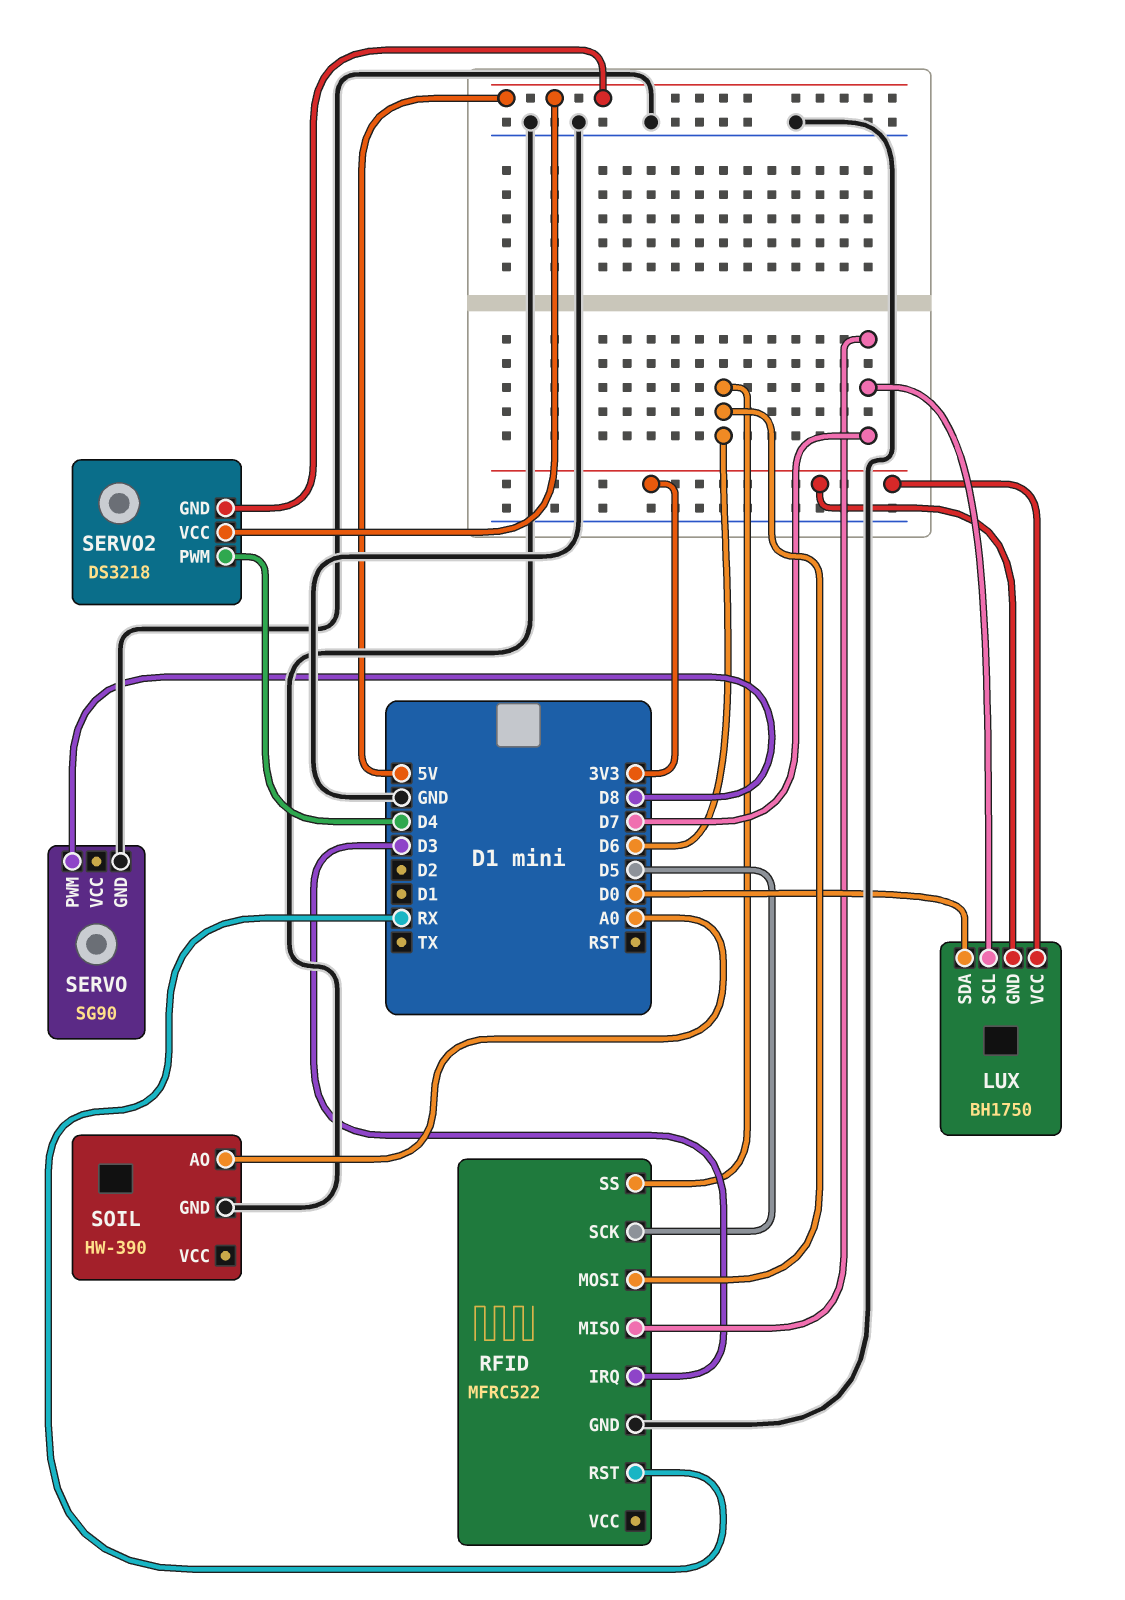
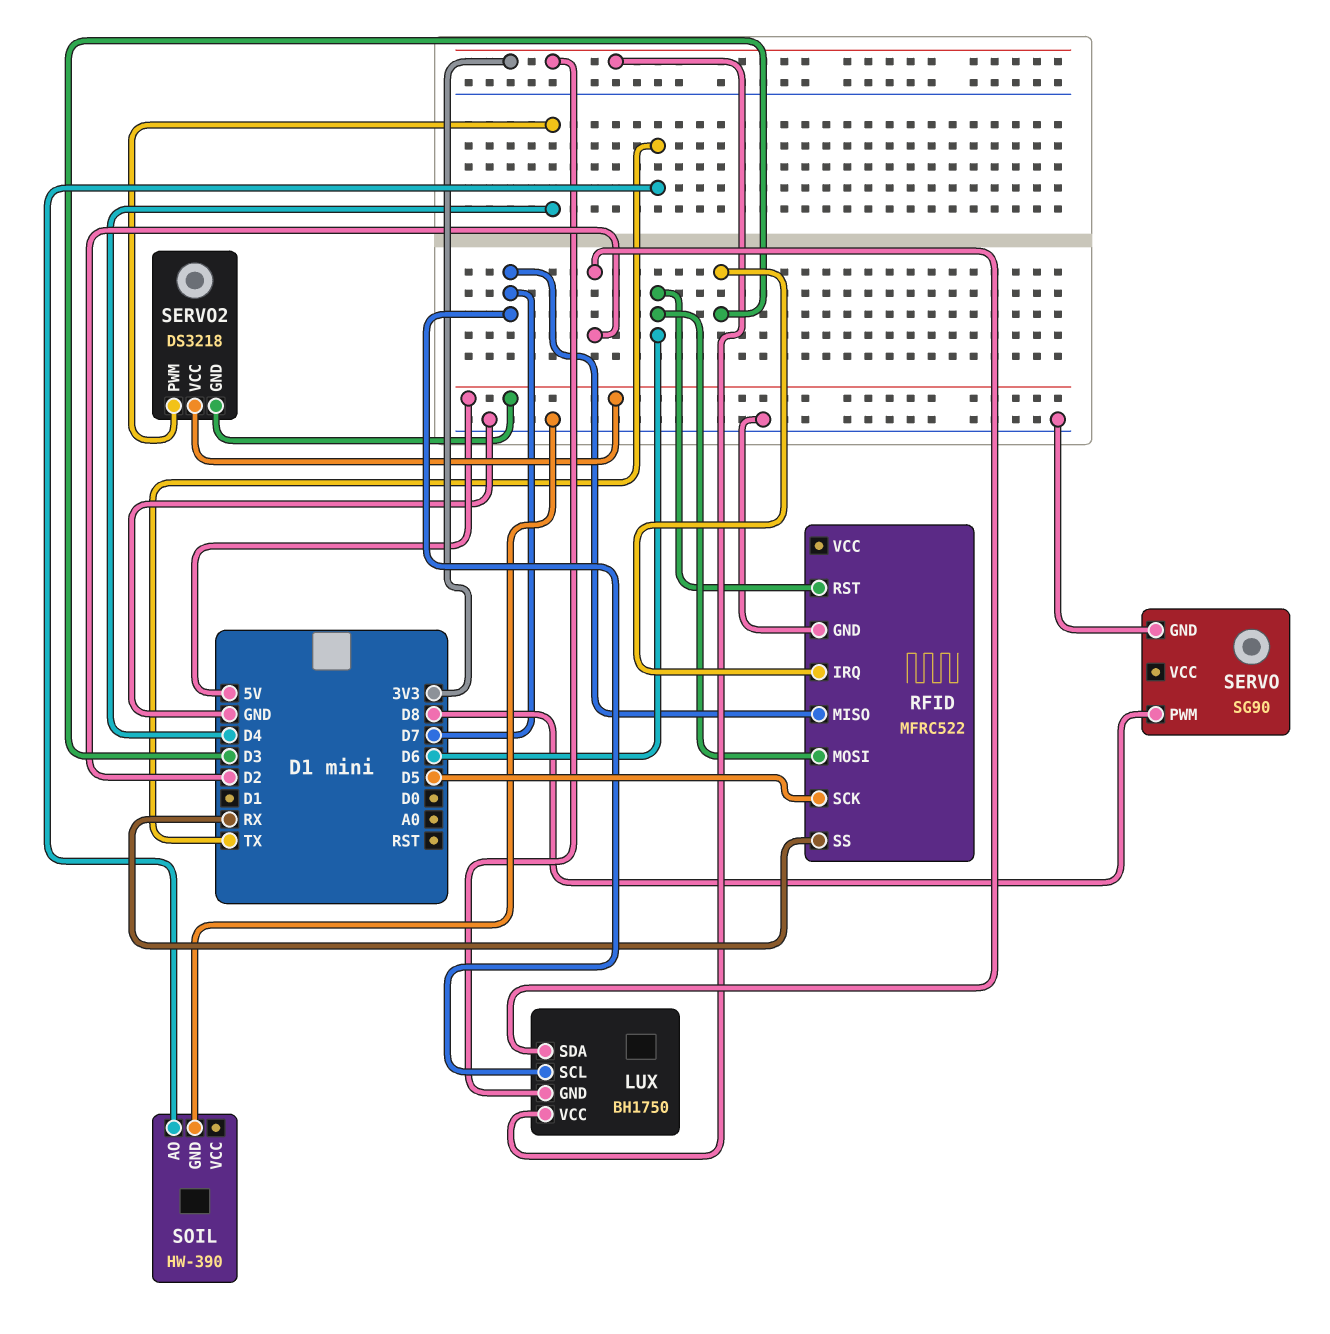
LUX pin SDA: D0 -> D2
RFID pin RST: RX -> D6
RFID pin SS: D6 -> RX
SOIL pin AO: A0 -> TX

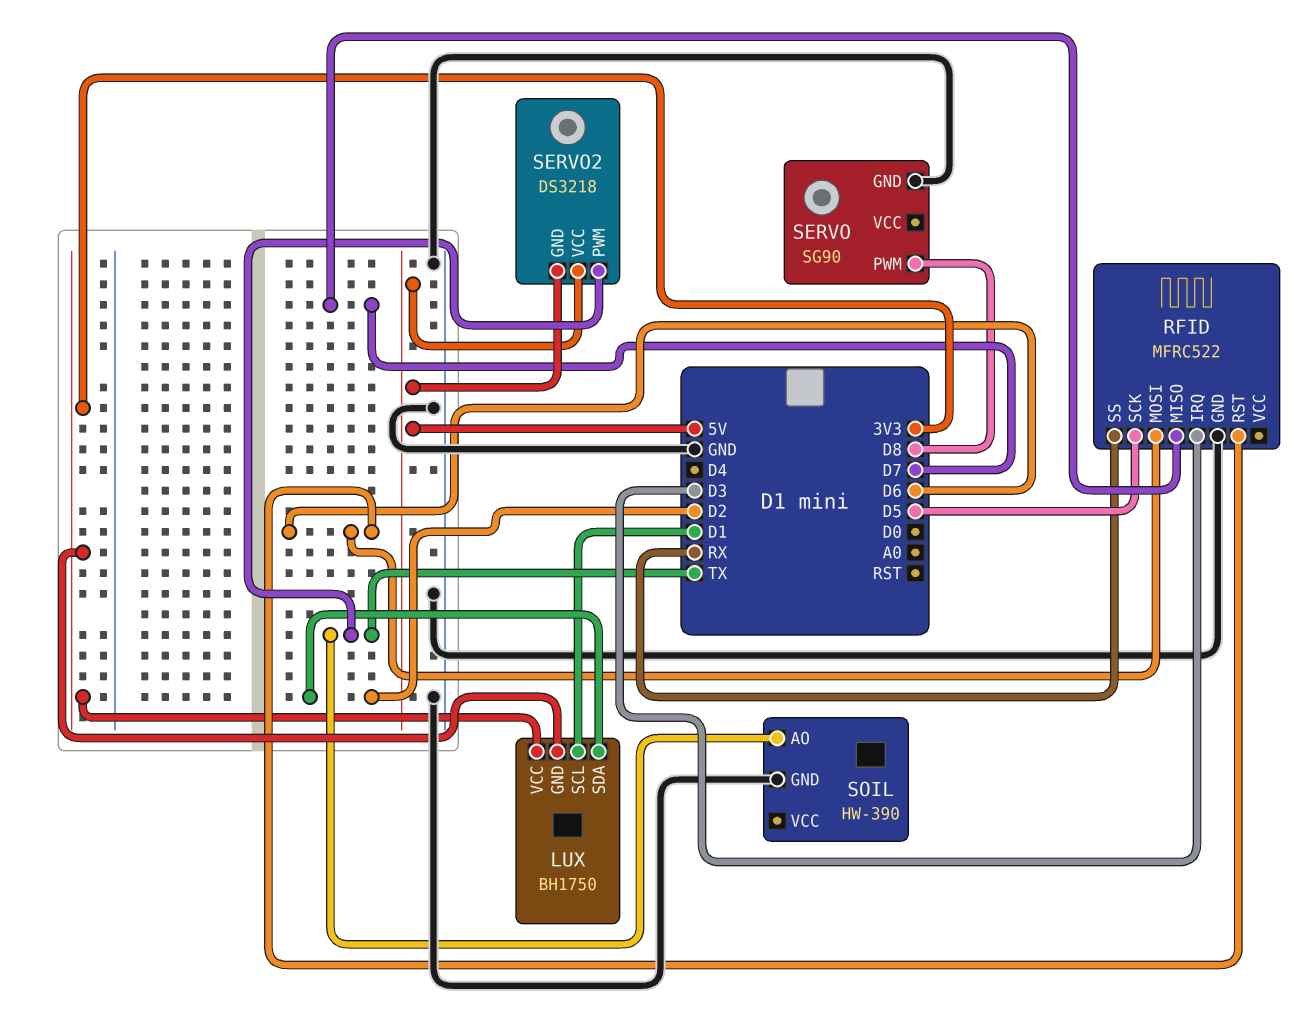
LUX pin SCL: D7 -> D1
SERVO2 pin PWM: D4 -> TX

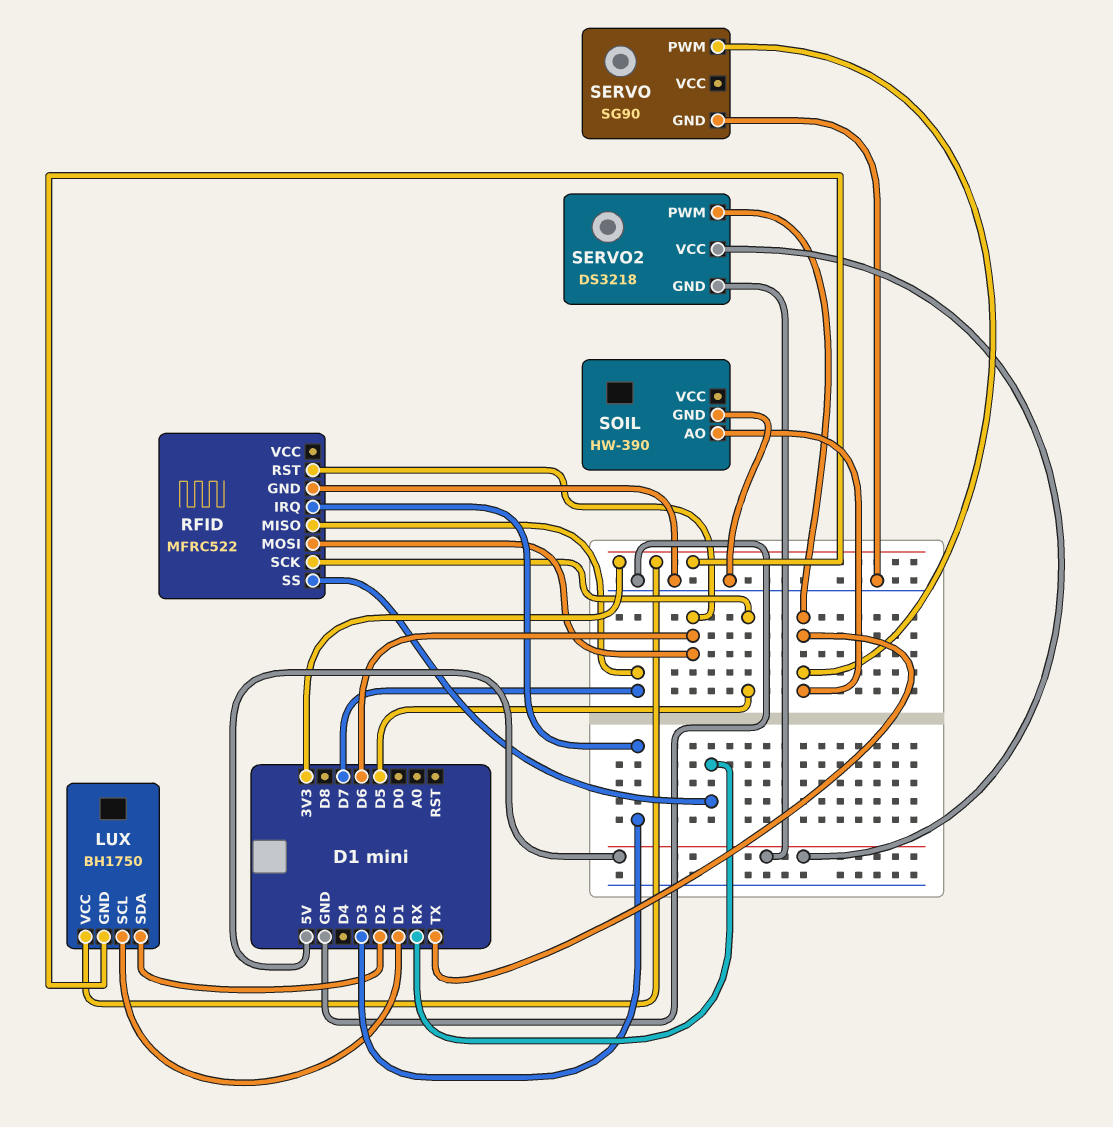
SERVO pin PWM: D8 -> TX

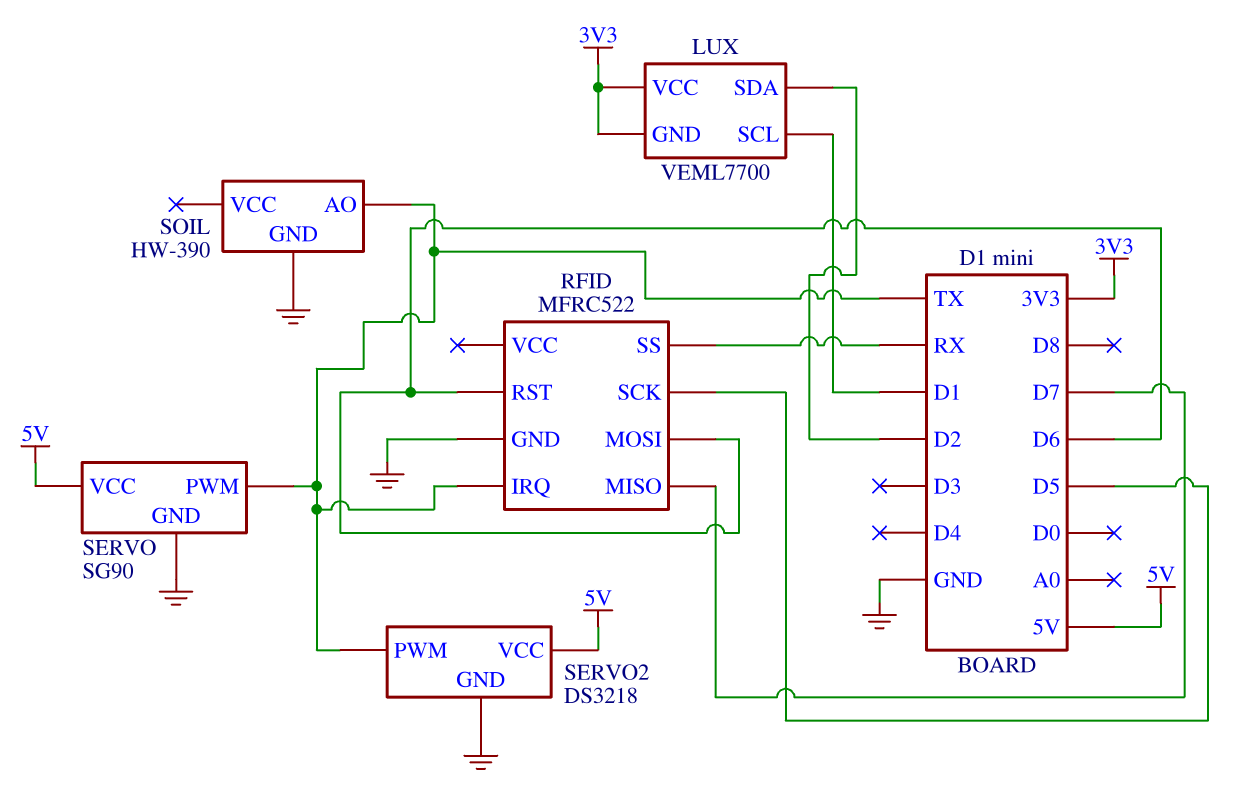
LUX: BH1750 -> VEML7700
RFID pin IRQ: D3 -> TX
SERVO pin VCC: none -> 5V
SERVO2 pin GND: 5V -> GND

